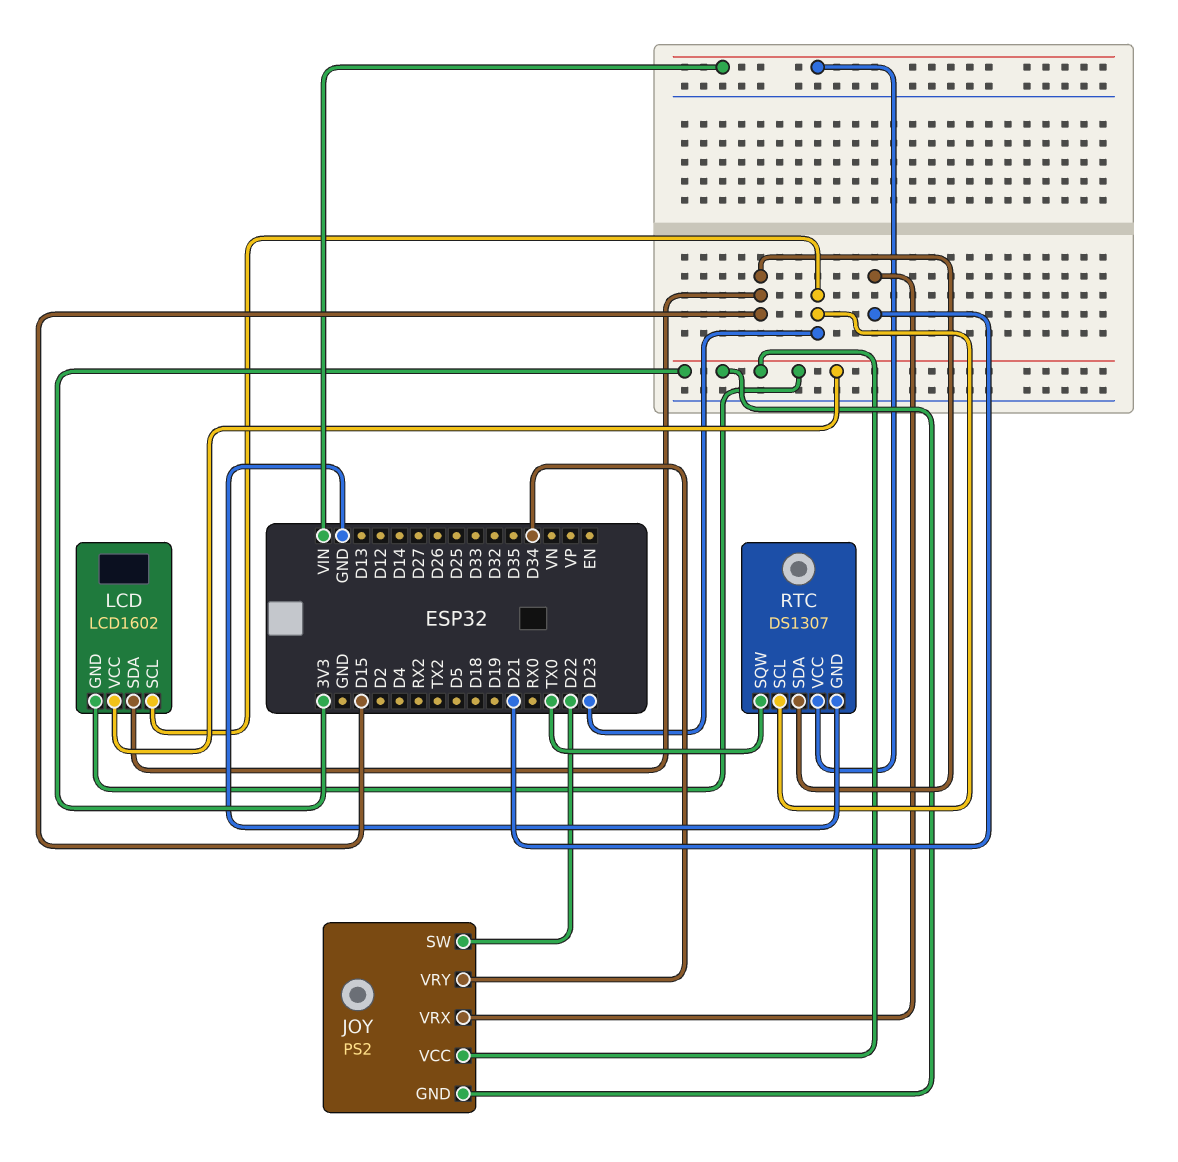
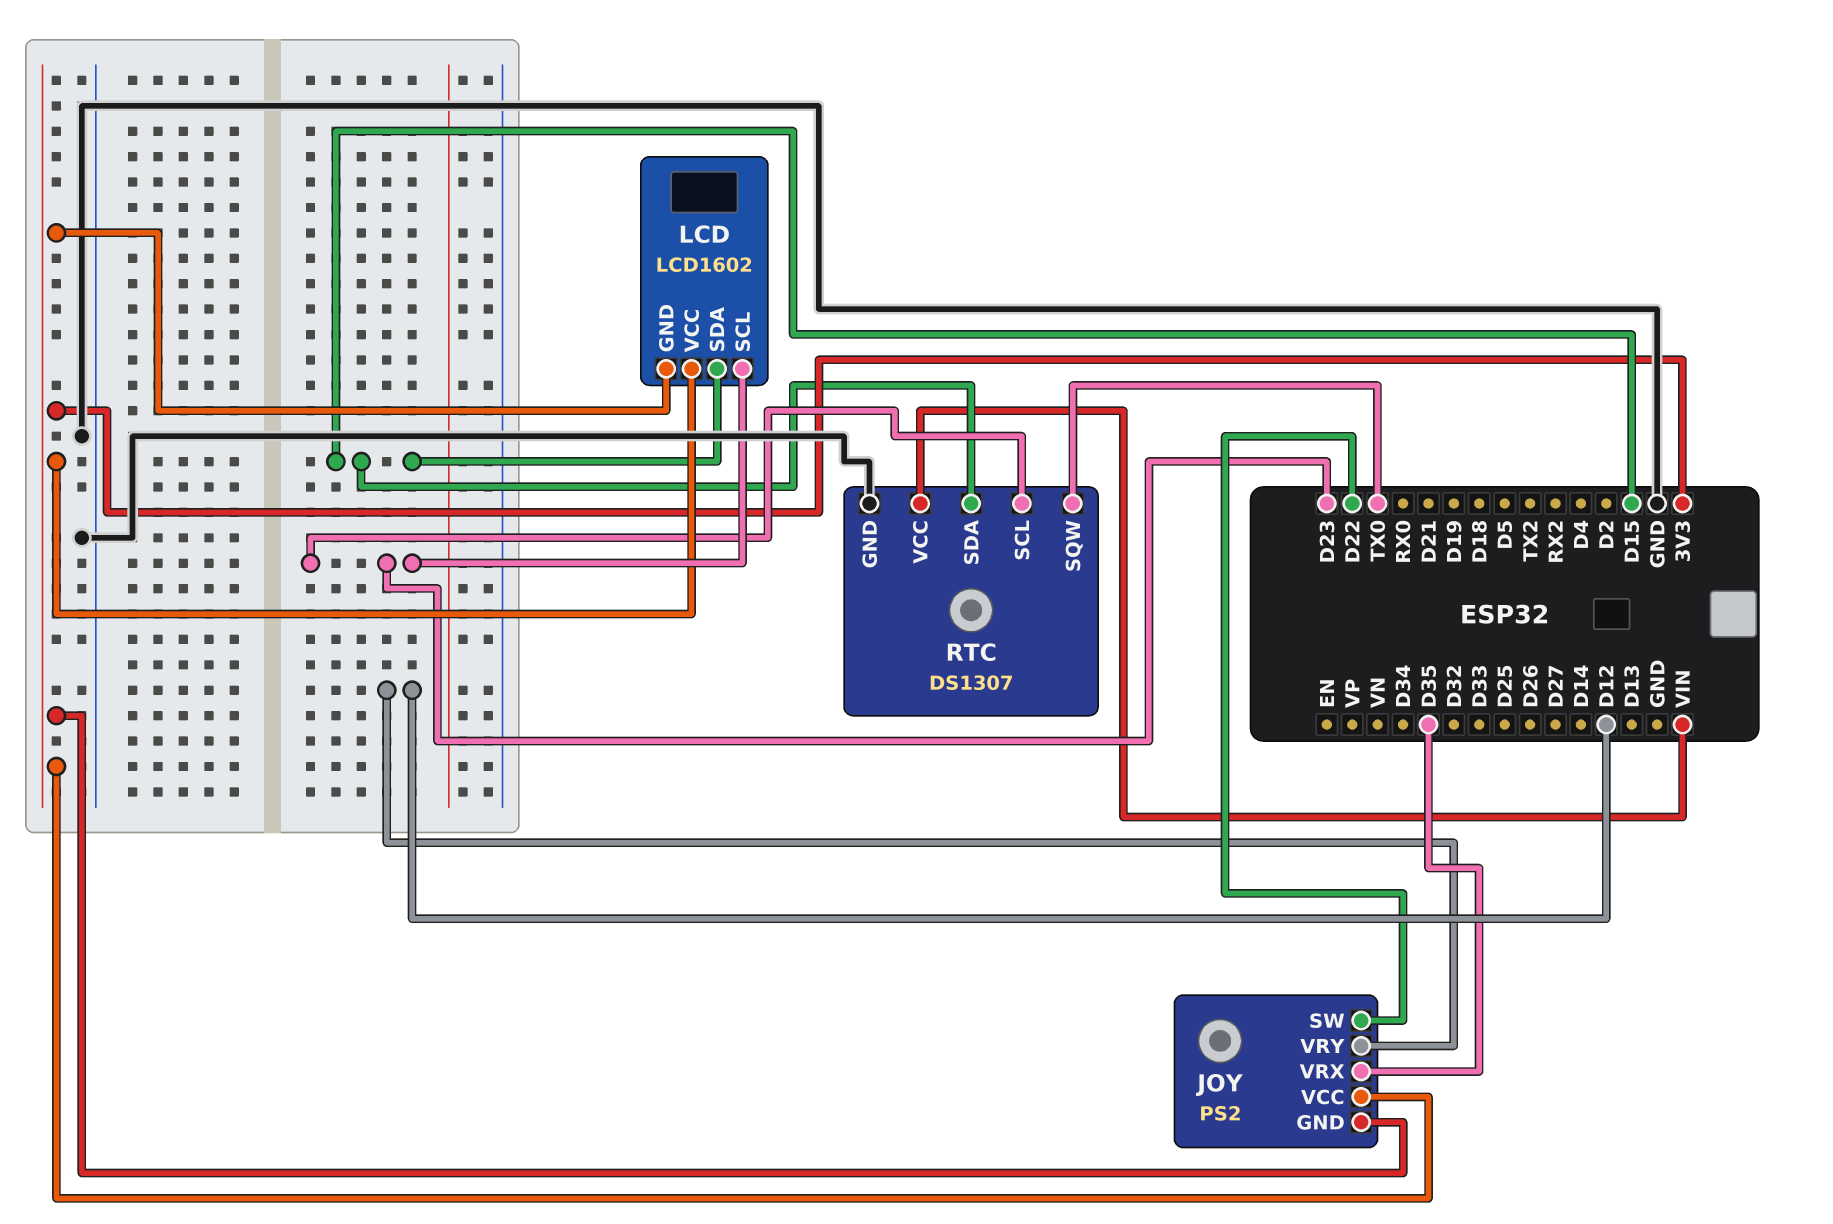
JOY pin VRX: D21 -> D35
JOY pin VRY: D34 -> D12

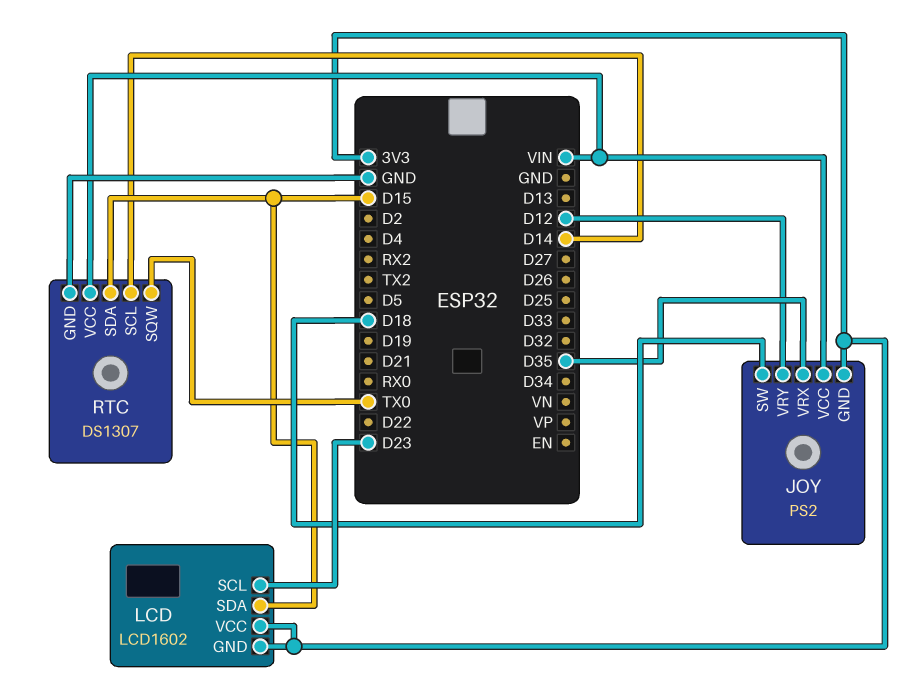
JOY pin SW: D22 -> D18
JOY pin VCC: 3V3 -> VIN
RTC pin SCL: D23 -> D14

